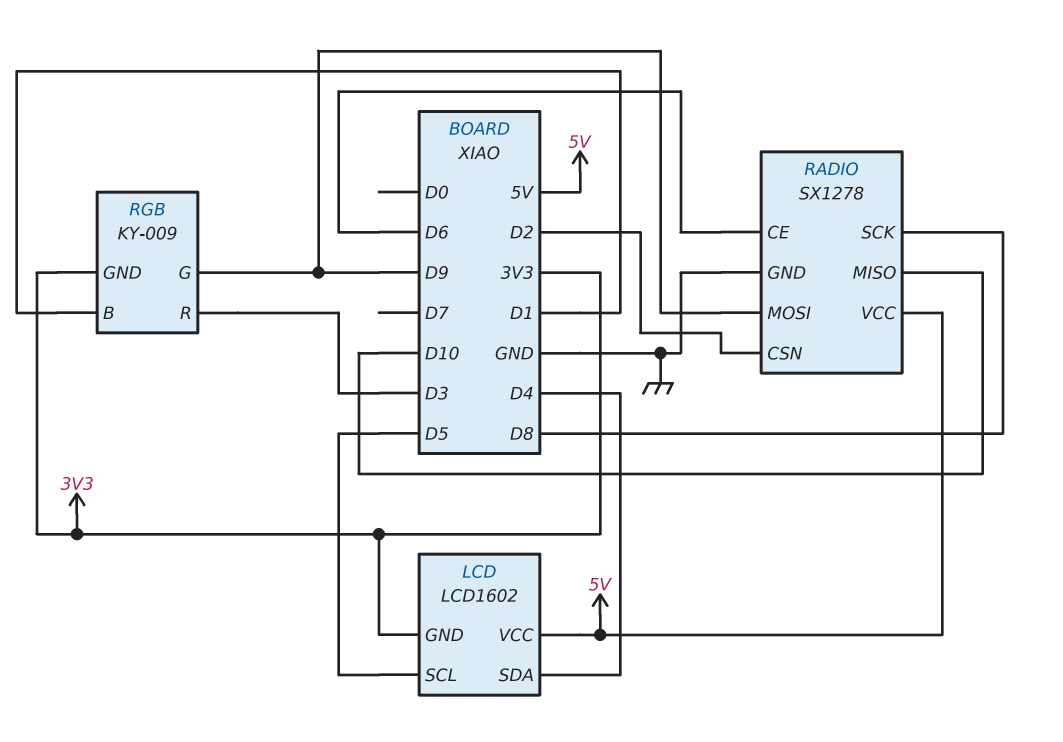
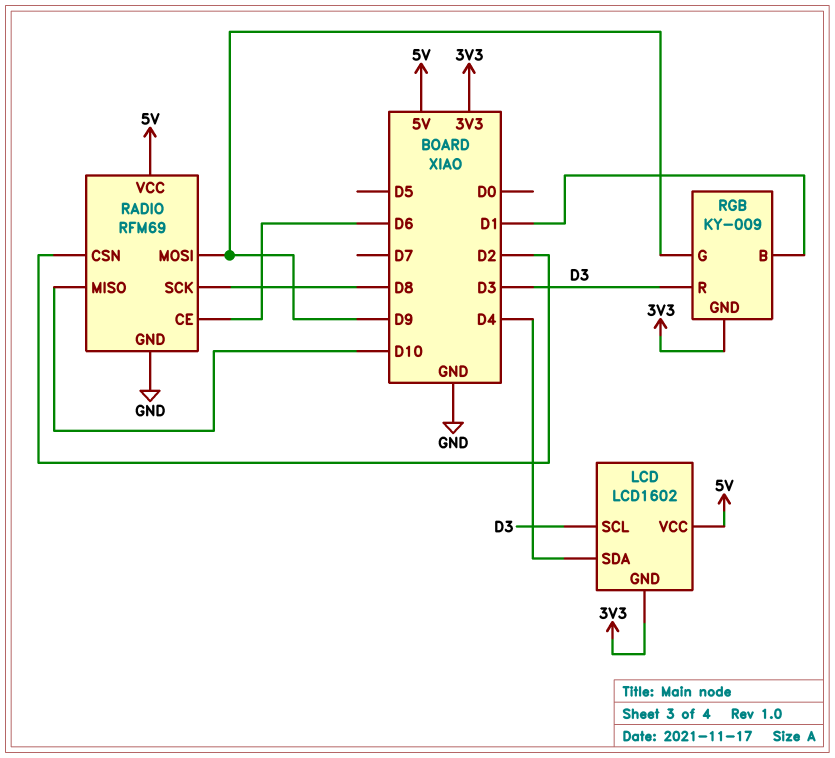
LCD pin SCL: D5 -> D3
RADIO: SX1278 -> RFM69

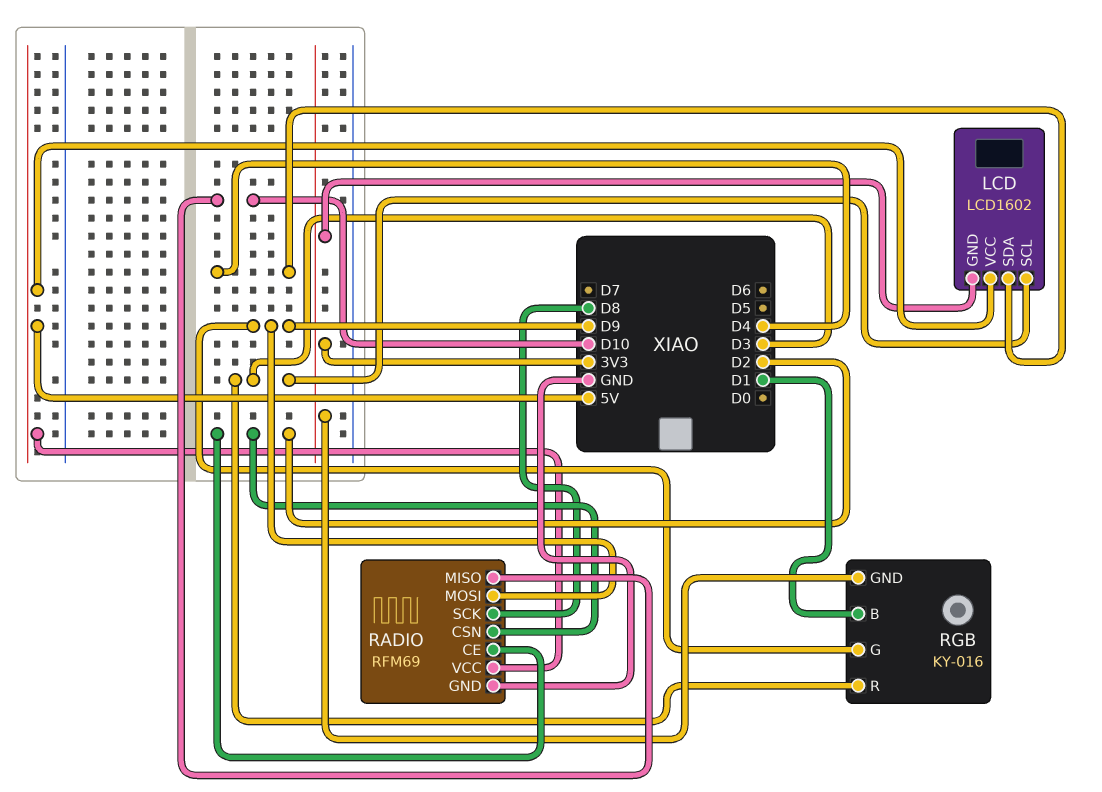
RADIO pin CE: D6 -> D2
RGB: KY-009 -> KY-016

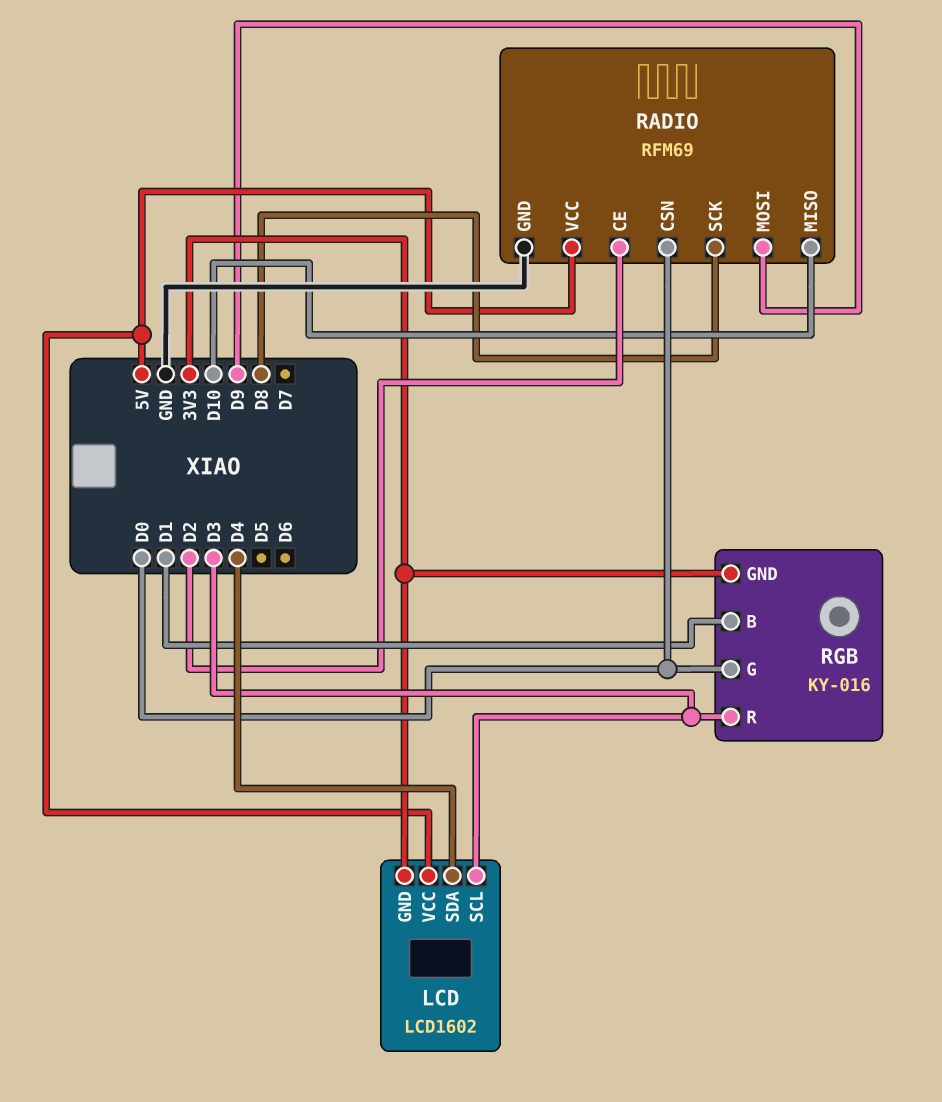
RADIO pin CSN: D2 -> D0
RGB pin G: D9 -> D0

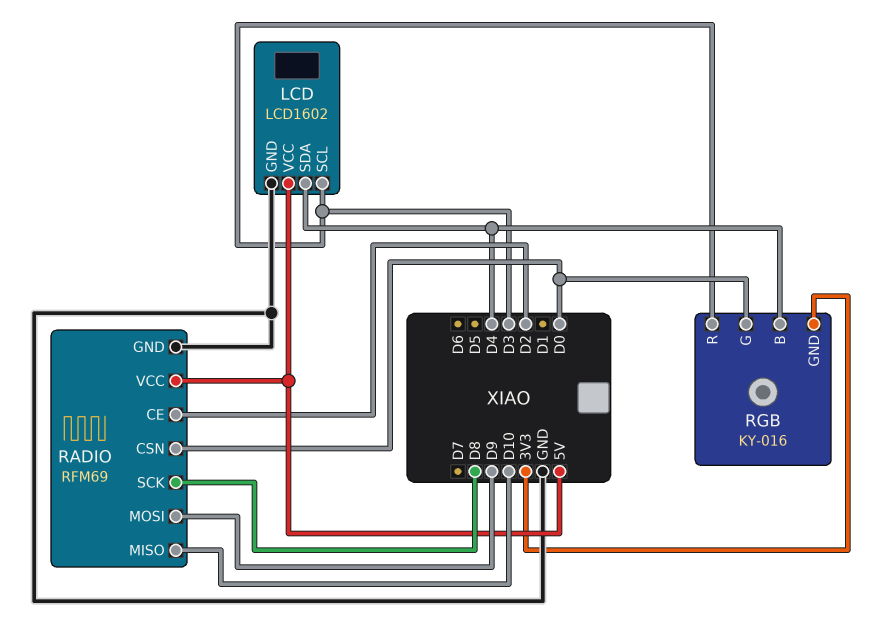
LCD pin GND: 3V3 -> GND
RGB pin B: D1 -> D4

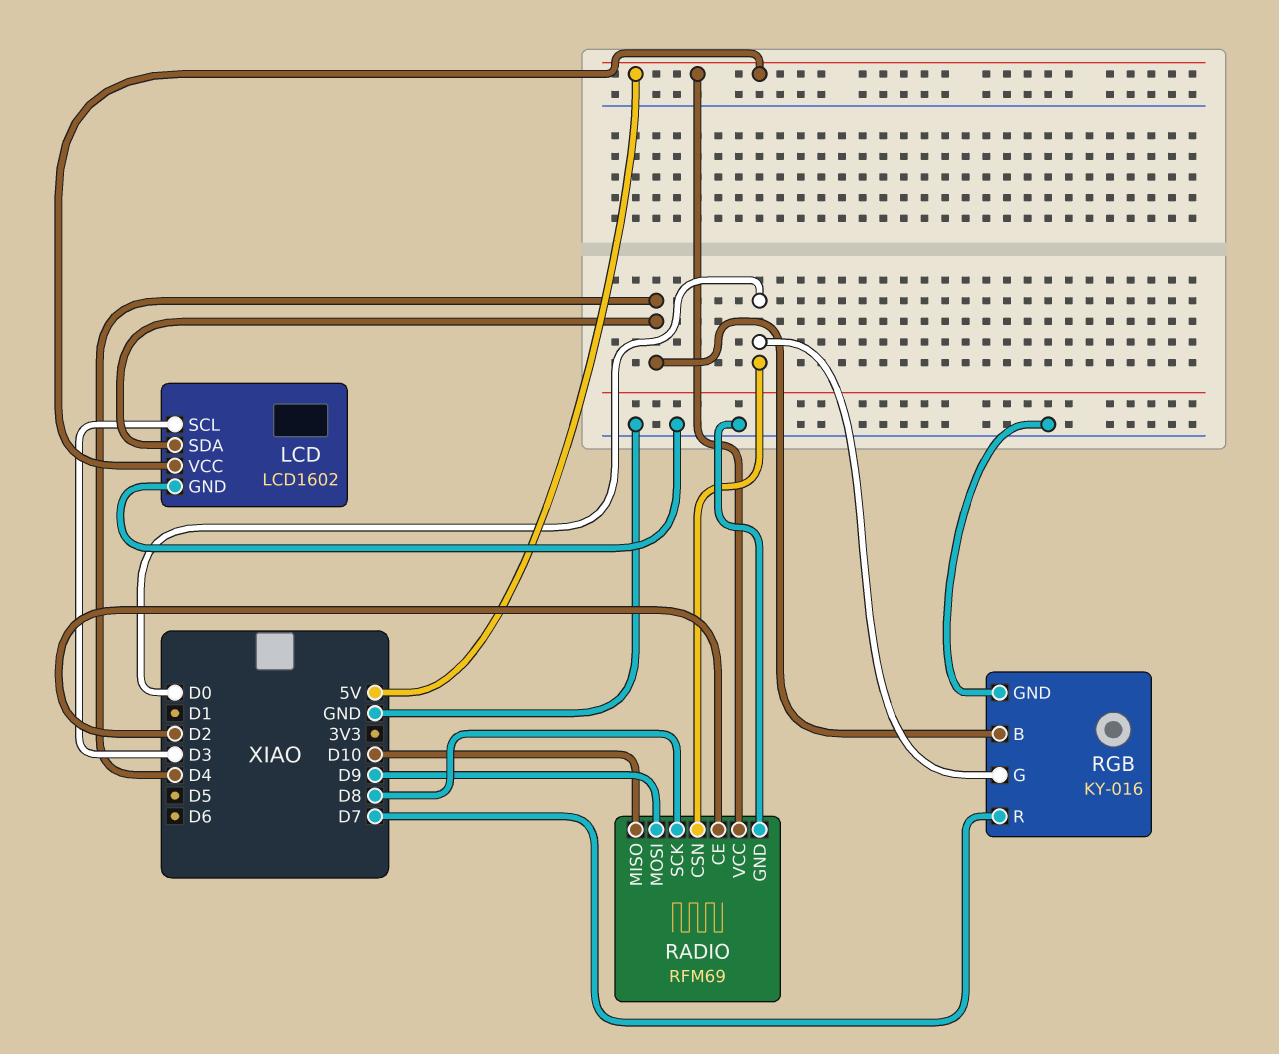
RGB pin GND: 3V3 -> GND
RGB pin R: D3 -> D7

